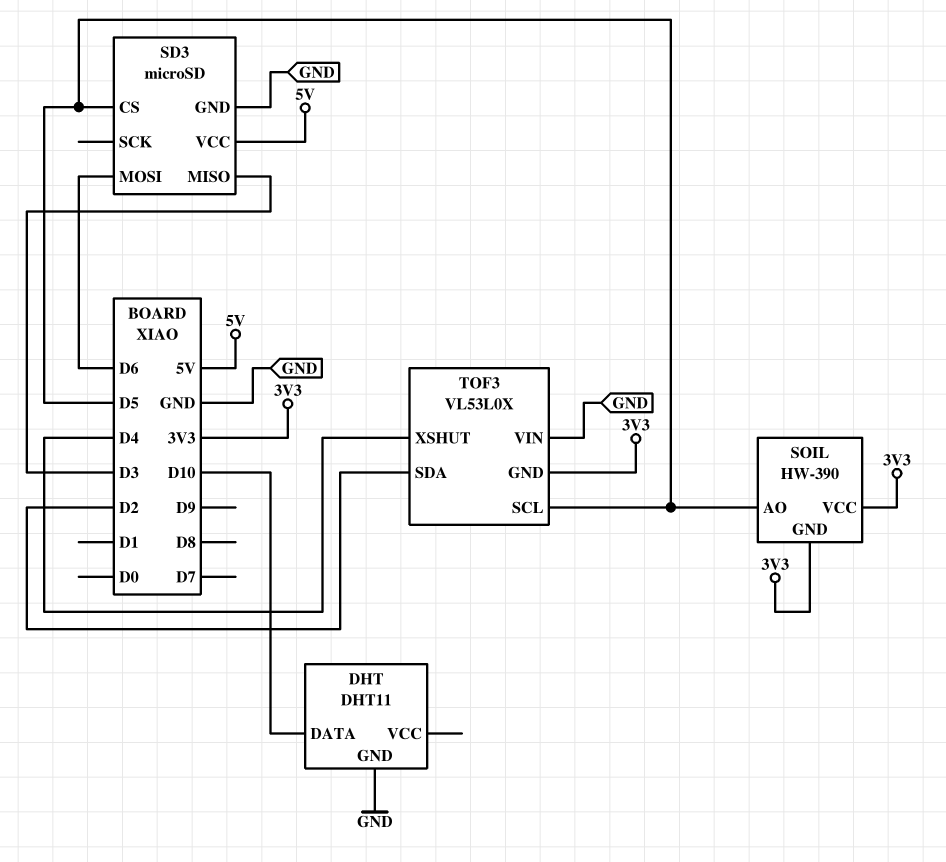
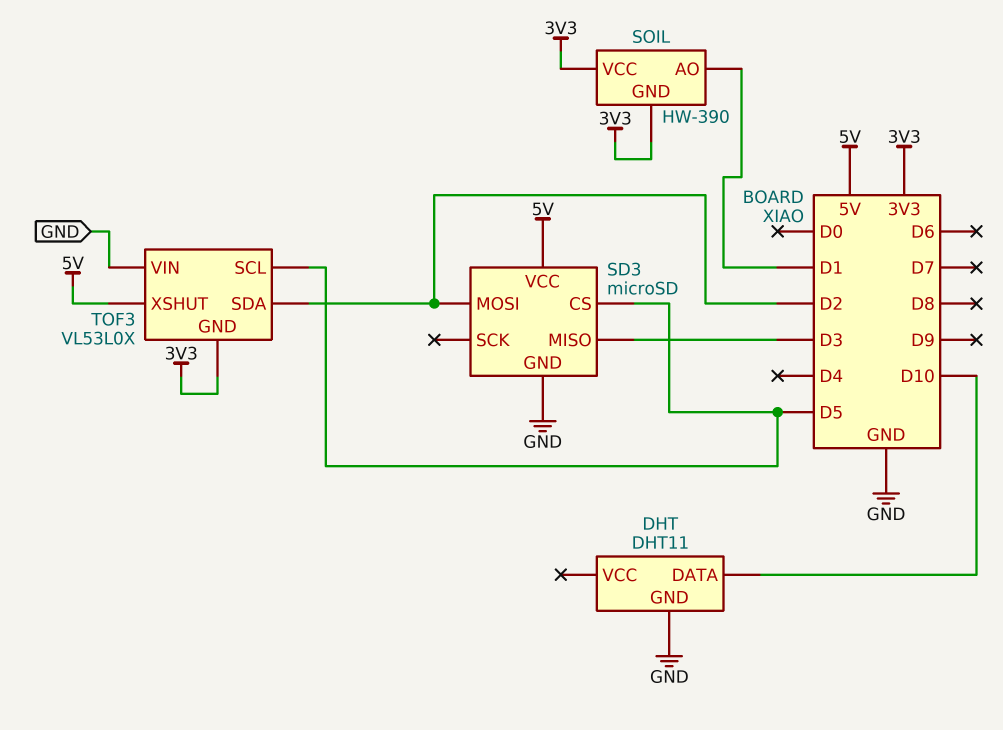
SD3 pin MOSI: D6 -> D2
SOIL pin AO: D5 -> D1
TOF3 pin XSHUT: D4 -> 5V

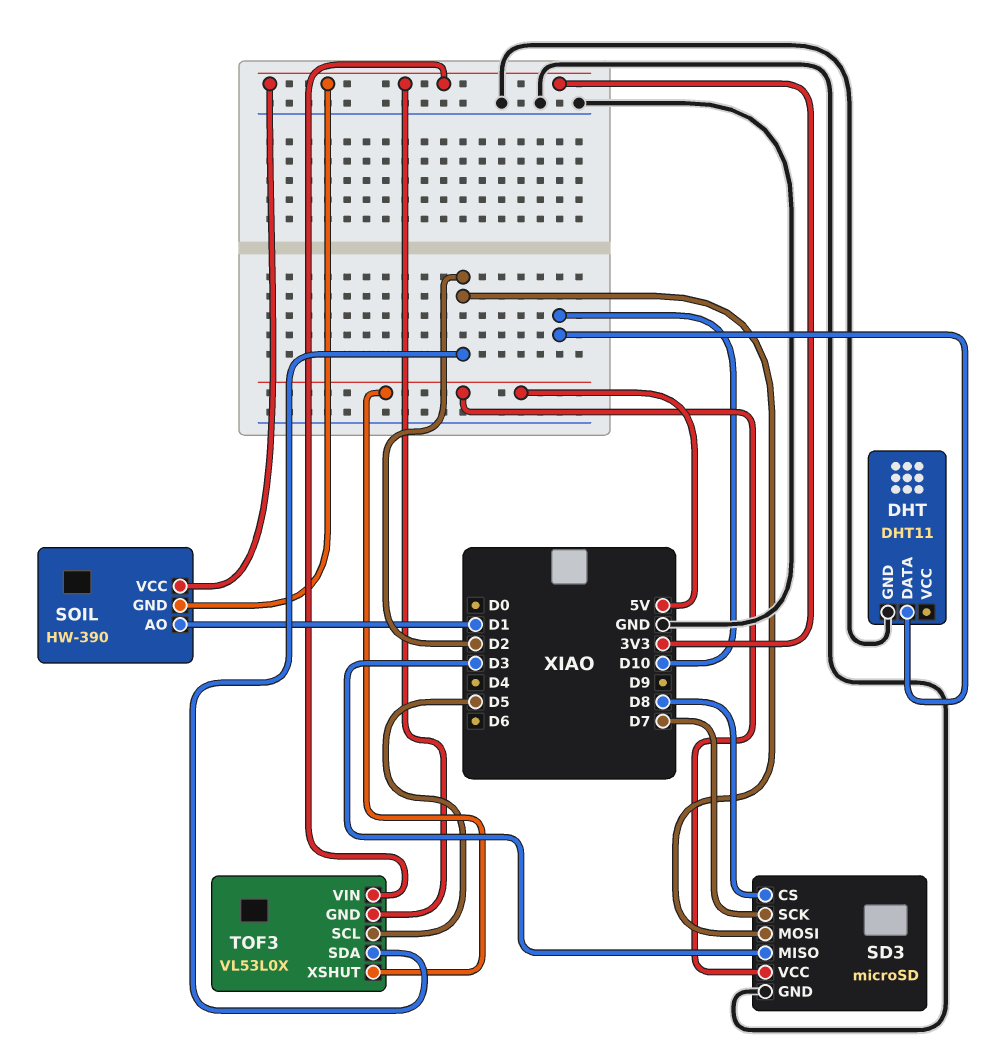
SD3 pin CS: D5 -> D8
SD3 pin SCK: none -> D7
TOF3 pin VIN: GND -> 3V3

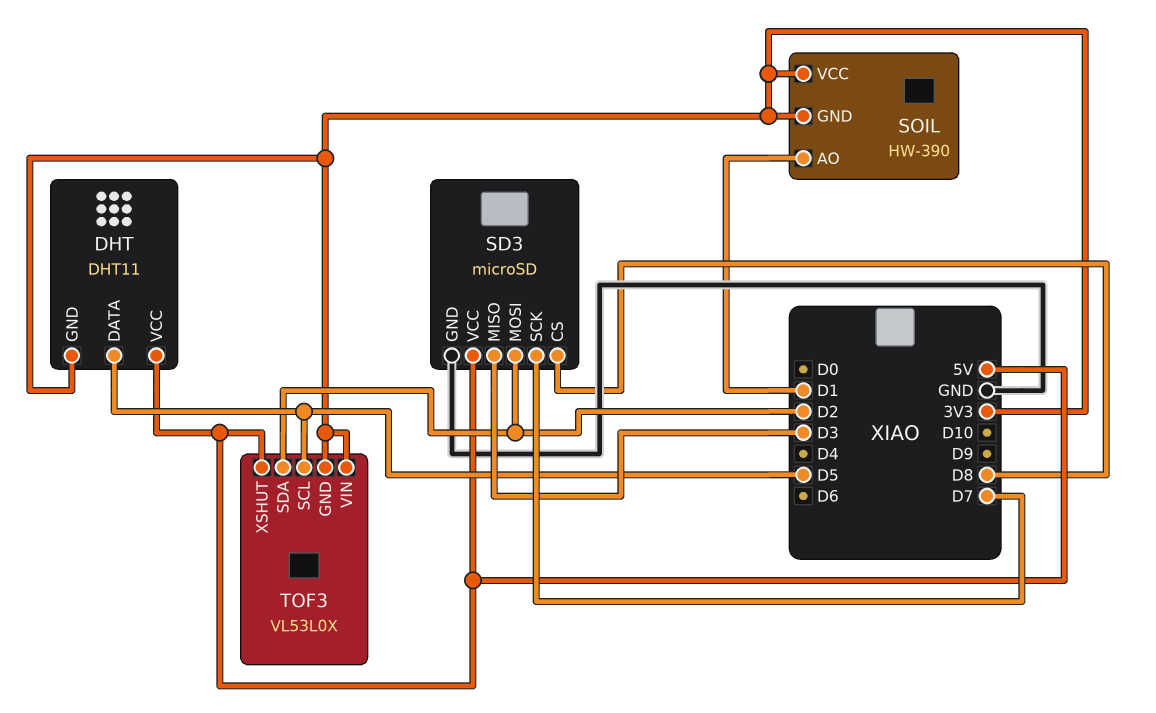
DHT pin DATA: D10 -> D5
DHT pin GND: GND -> 3V3
DHT pin VCC: none -> 5V

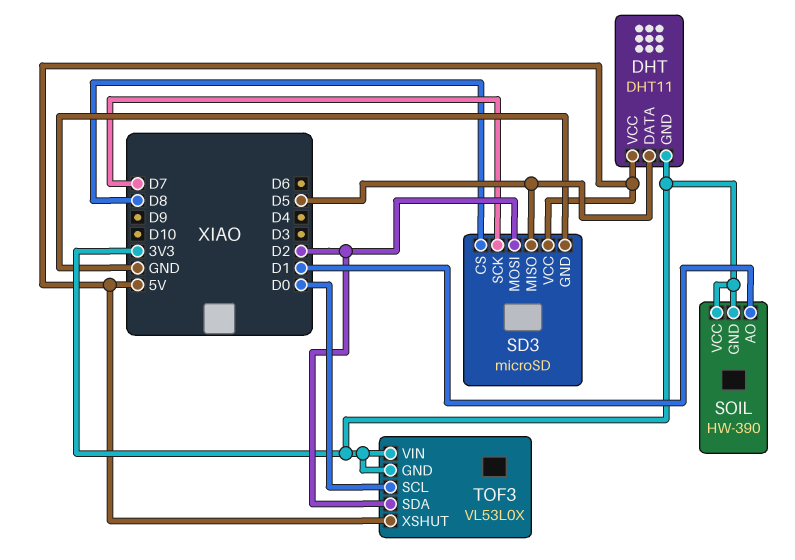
SD3 pin MISO: D3 -> D5
TOF3 pin SCL: D5 -> D0

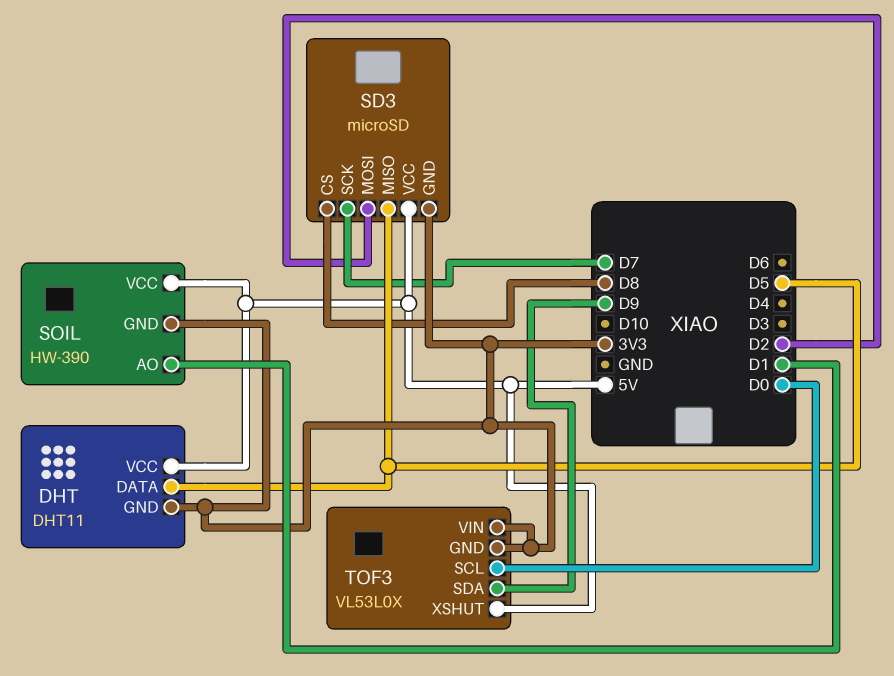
SD3 pin GND: GND -> 3V3
SOIL pin VCC: 3V3 -> 5V
TOF3 pin SDA: D2 -> D9

